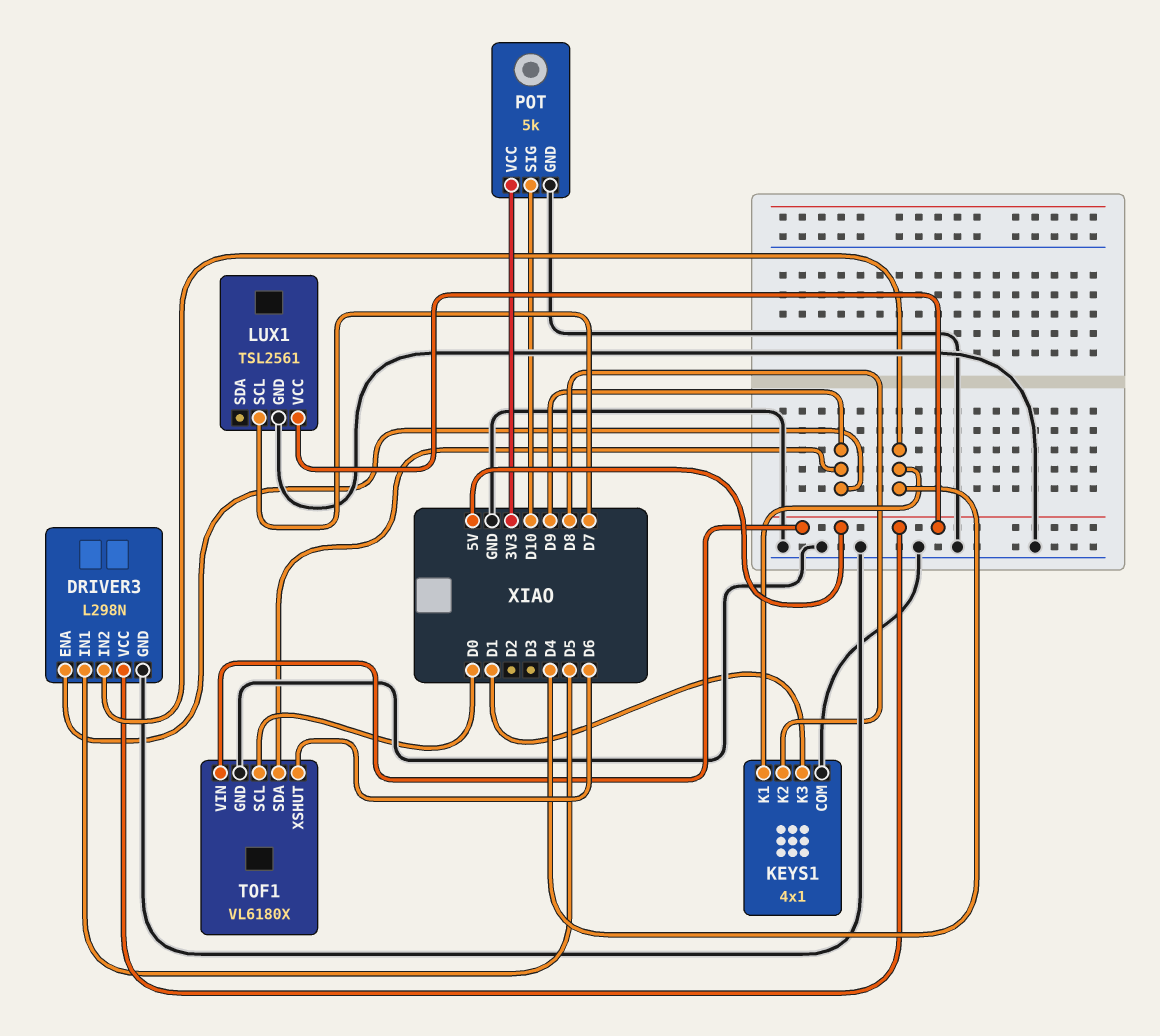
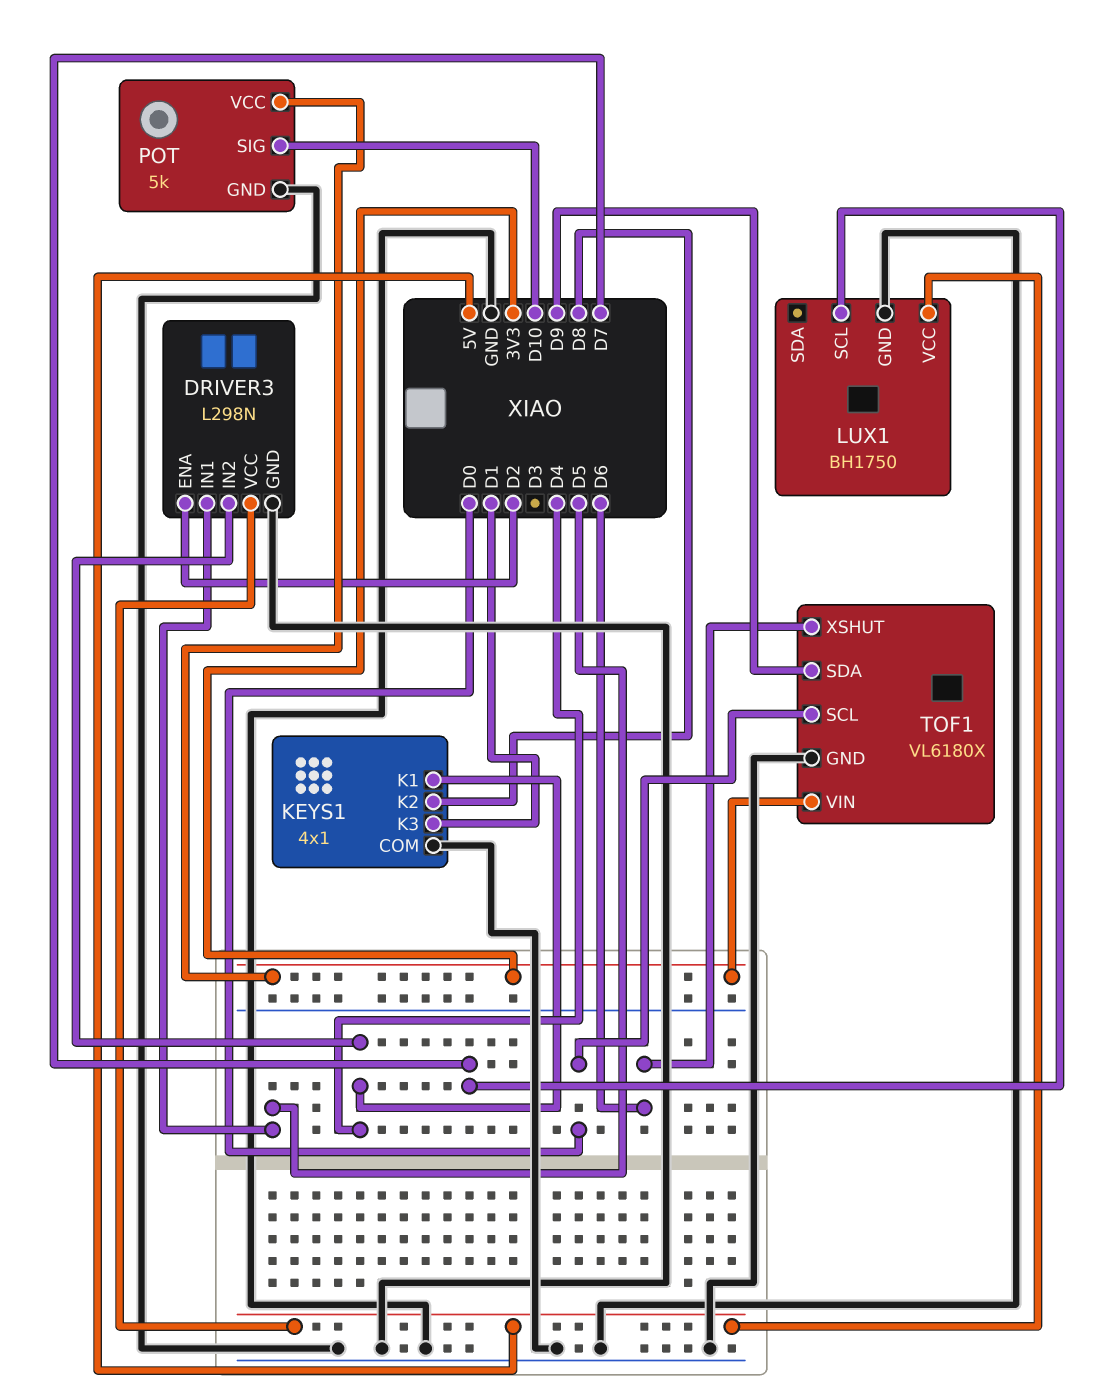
DRIVER3 pin ENA: D9 -> D2
LUX1: TSL2561 -> BH1750
TOF1 pin VIN: 5V -> 3V3

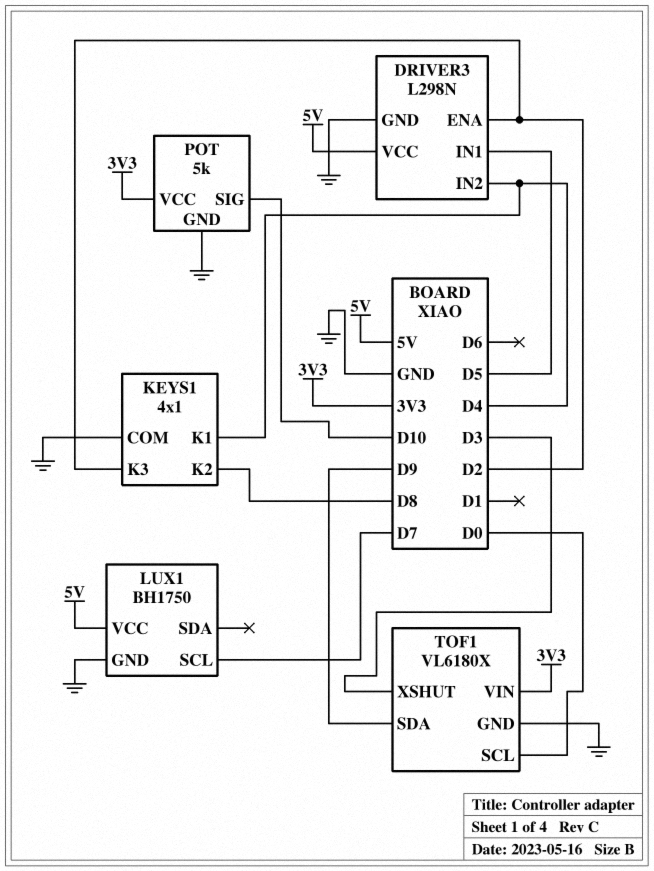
KEYS1 pin K3: D1 -> D2
TOF1 pin XSHUT: D6 -> D3

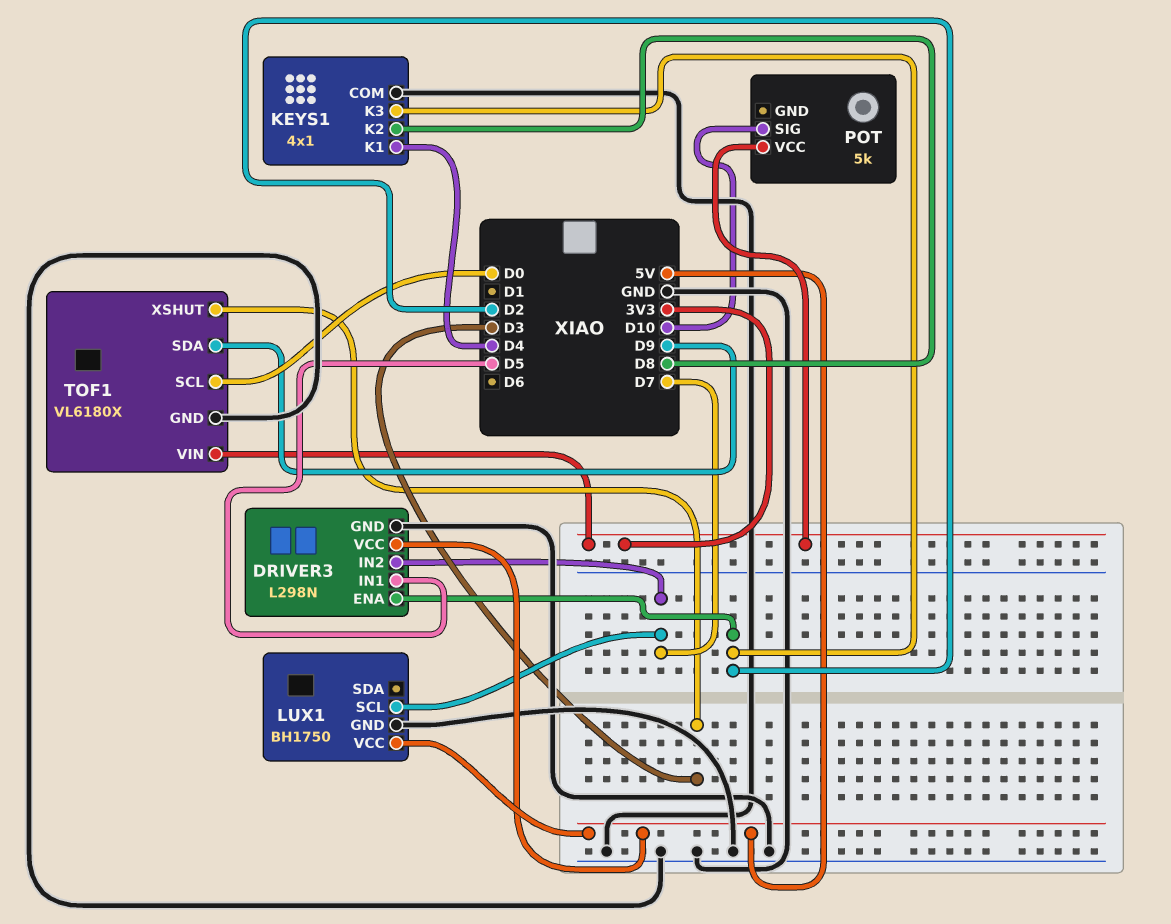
DRIVER3 pin IN2: D4 -> D7
POT pin GND: GND -> none

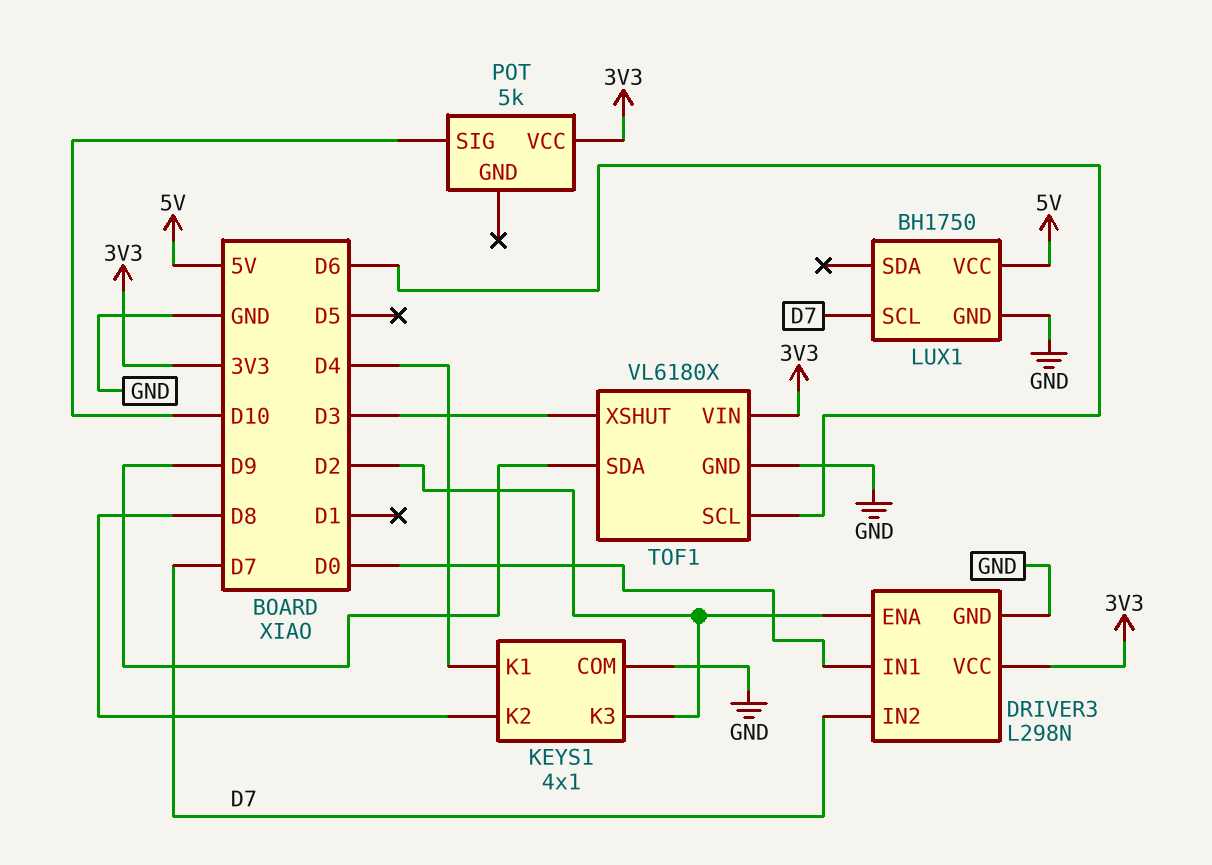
DRIVER3 pin IN1: D5 -> D0
DRIVER3 pin VCC: 5V -> 3V3
TOF1 pin SCL: D0 -> D6

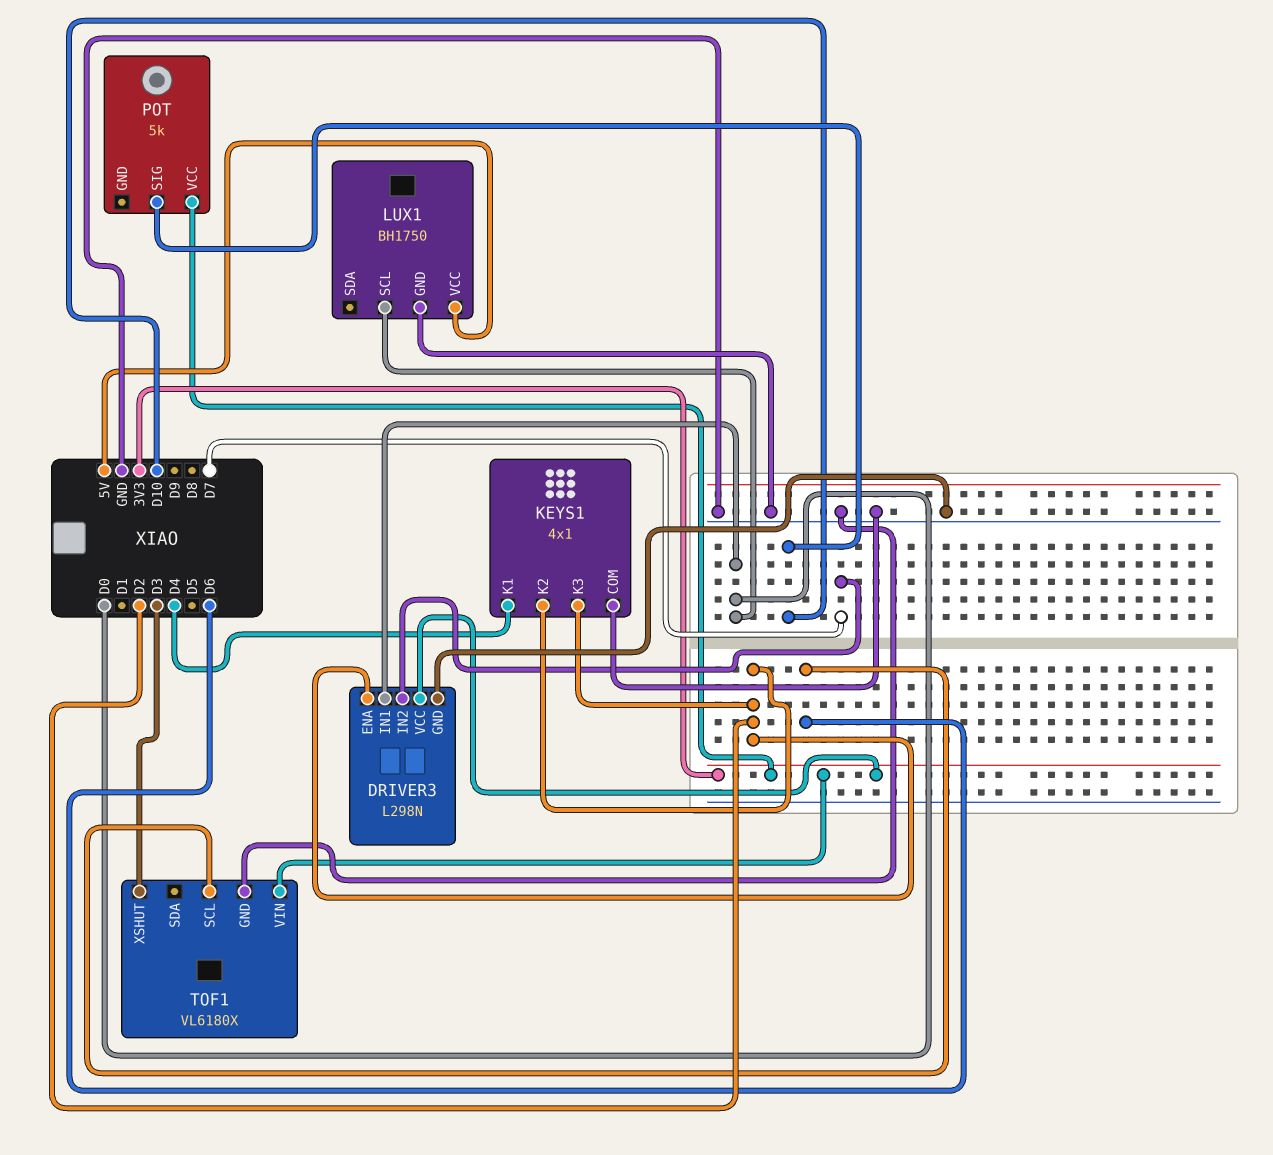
KEYS1 pin K2: D8 -> D2
LUX1 pin SCL: D7 -> D0
TOF1 pin SDA: D9 -> none

